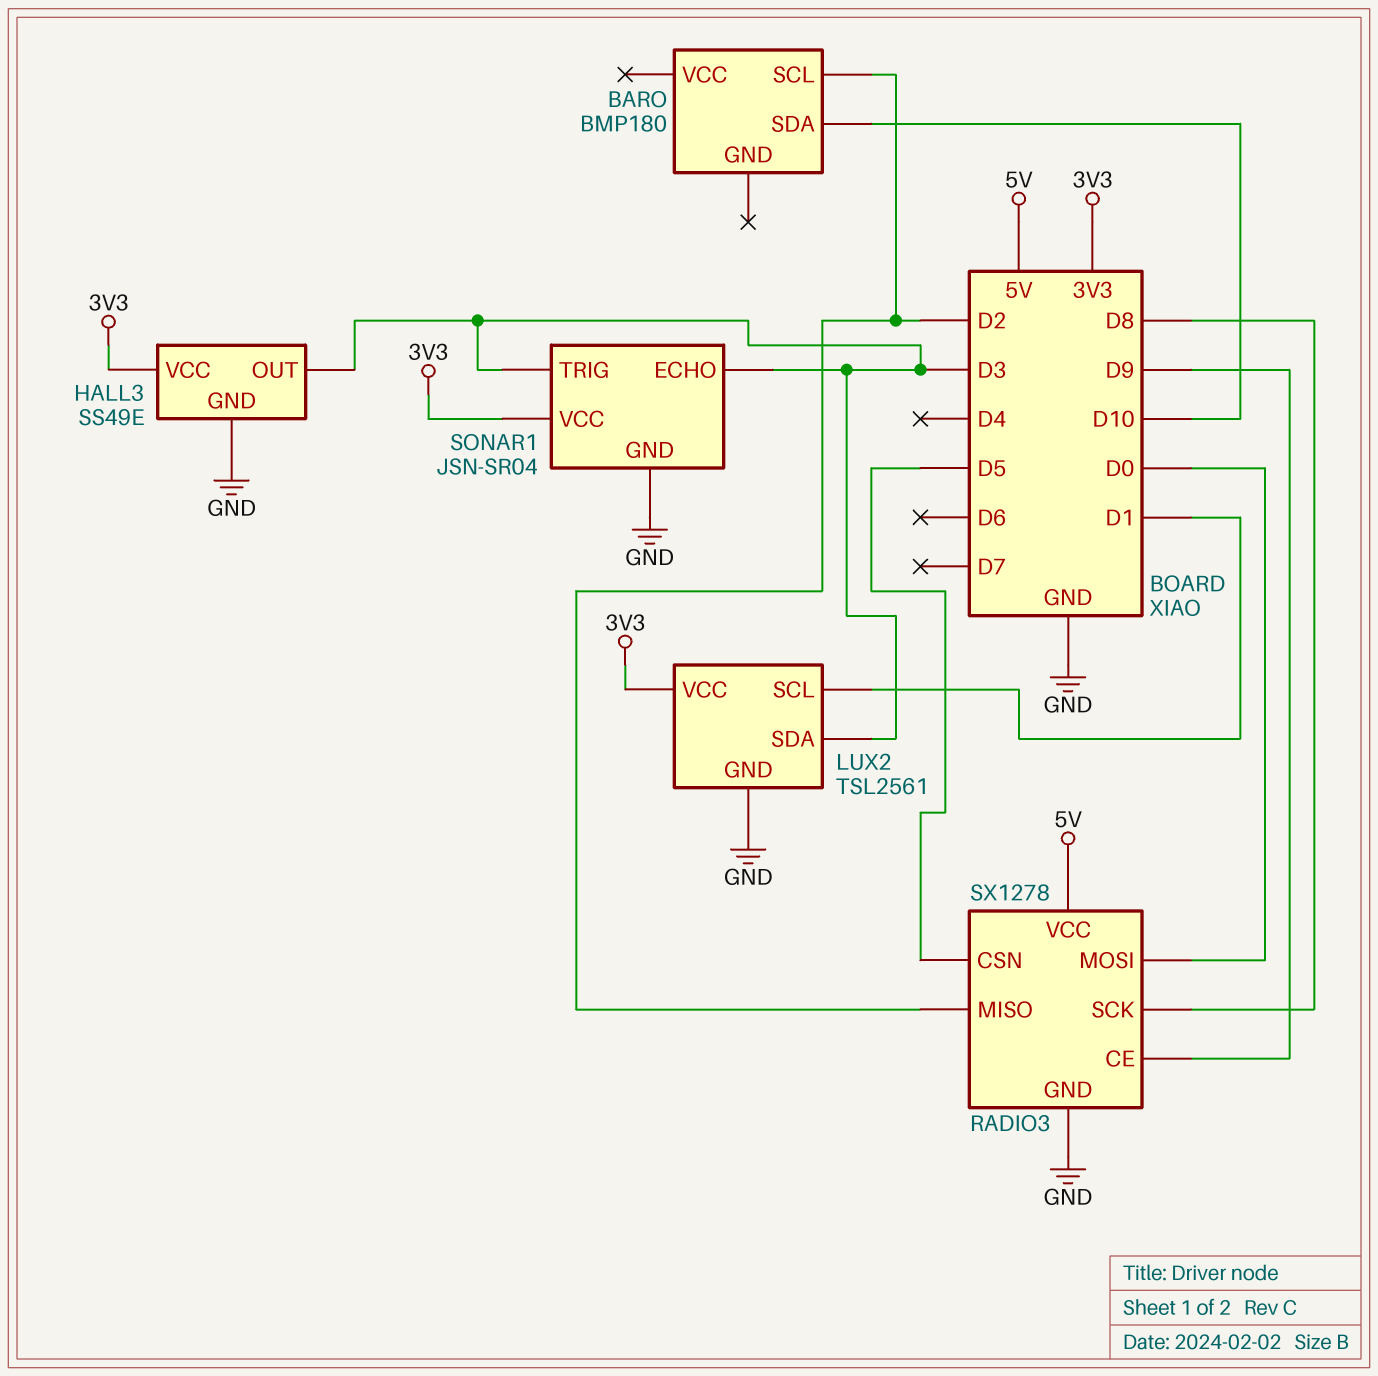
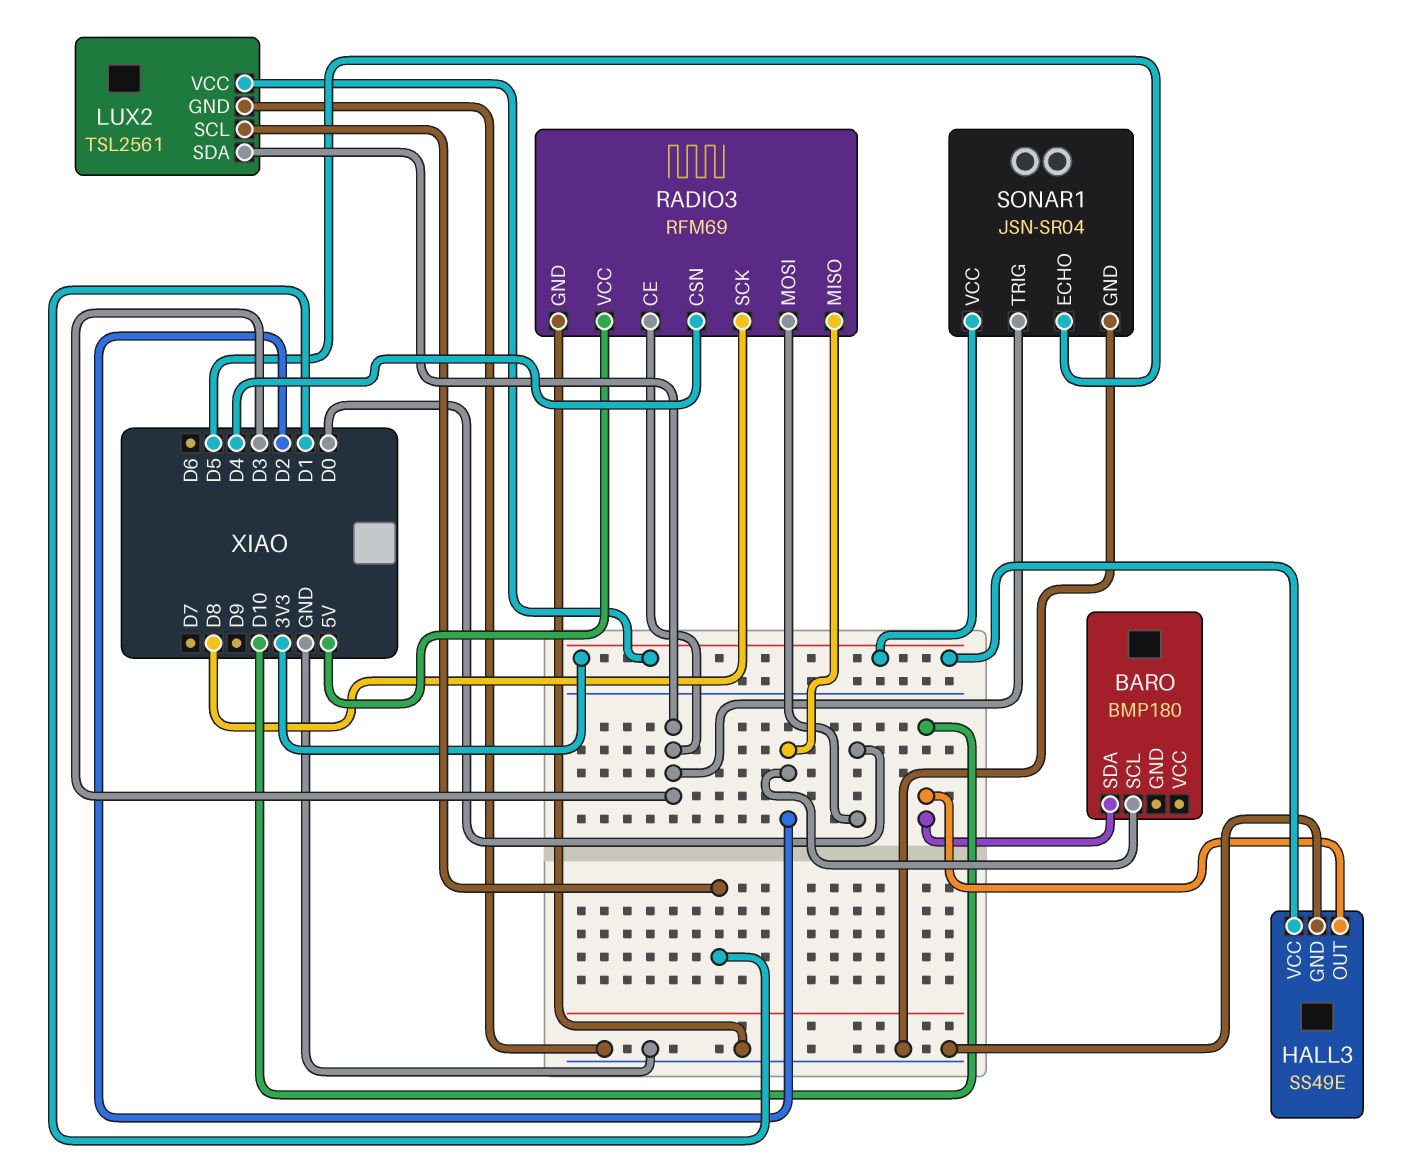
HALL3 pin OUT: D3 -> D10
RADIO3: SX1278 -> RFM69
RADIO3 pin CE: D9 -> D3
RADIO3 pin CSN: D5 -> D4
SONAR1 pin ECHO: D3 -> D5

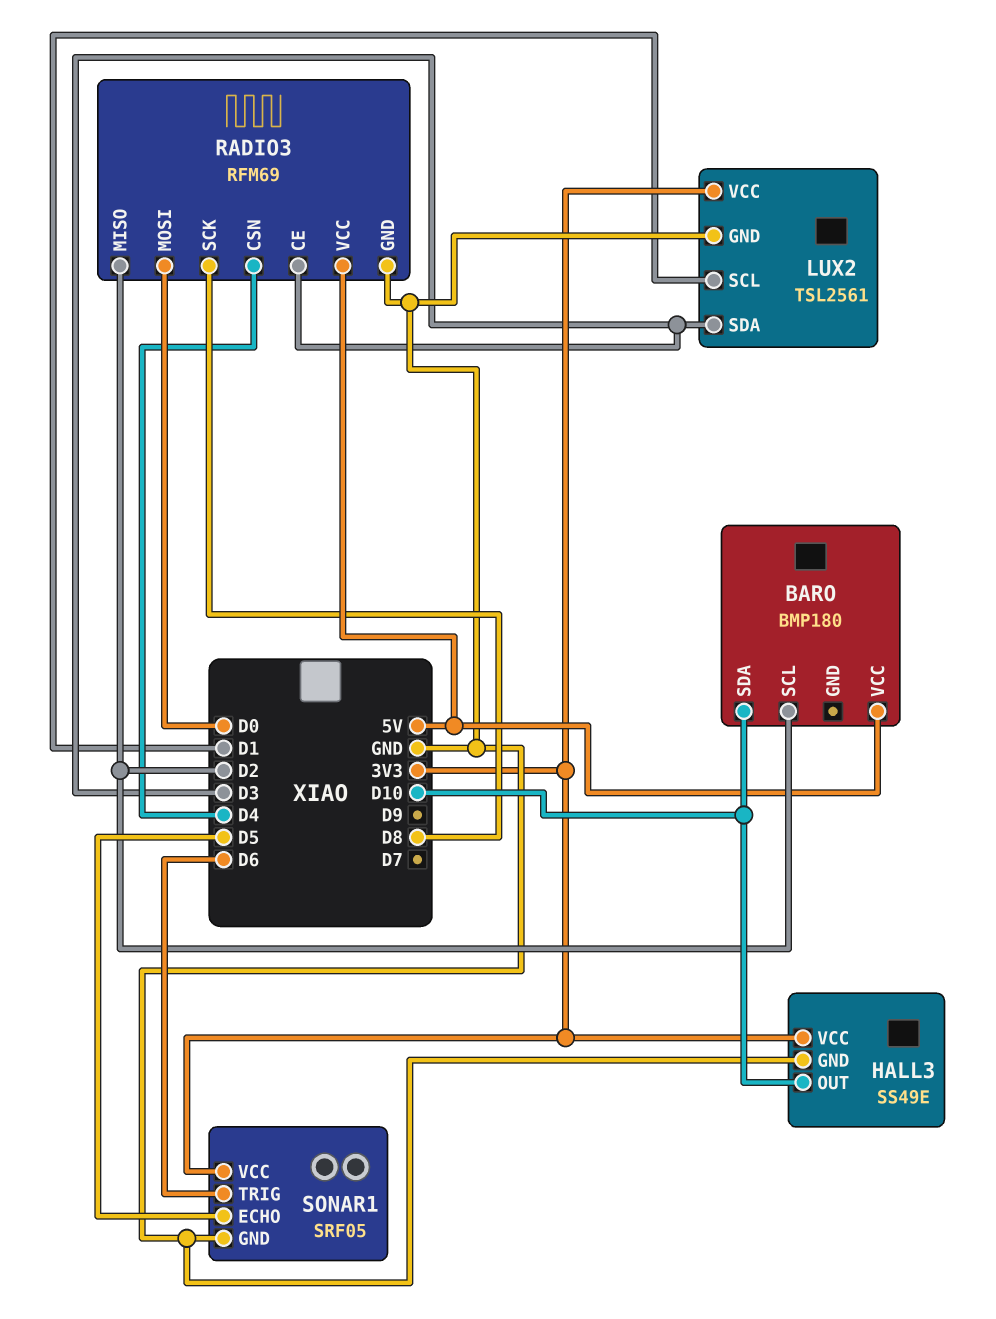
BARO pin VCC: none -> 5V
SONAR1: JSN-SR04 -> SRF05
SONAR1 pin TRIG: D3 -> D6

